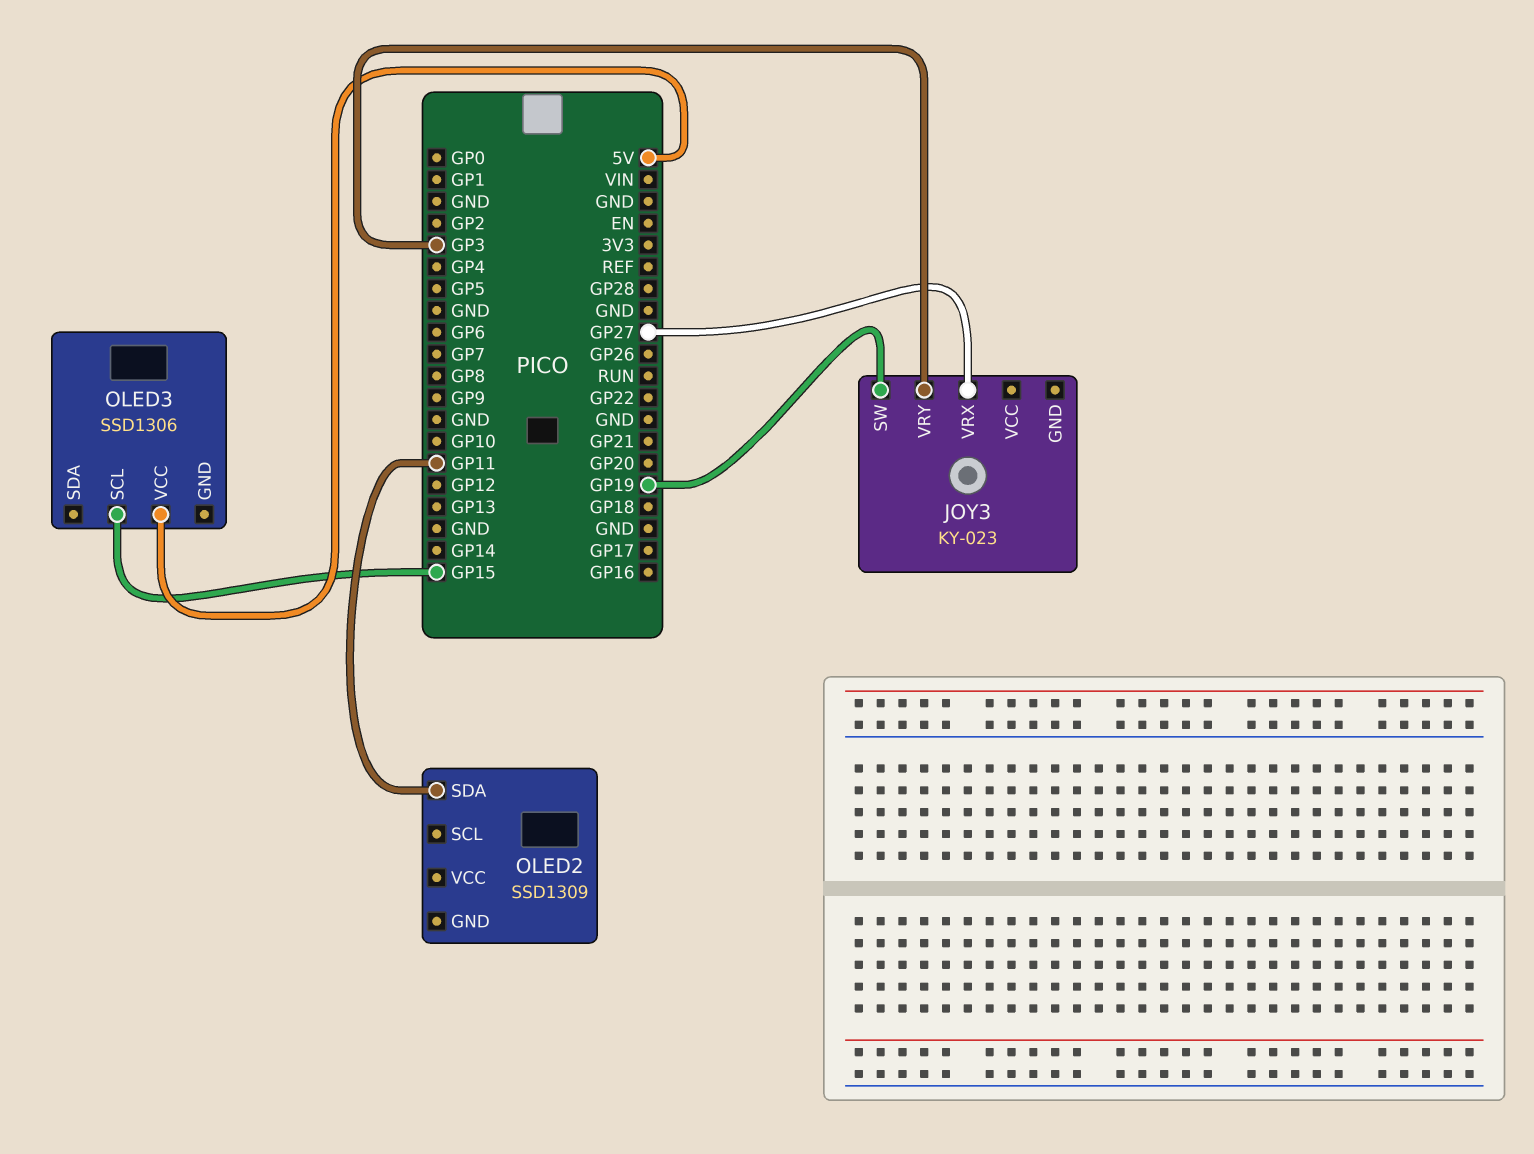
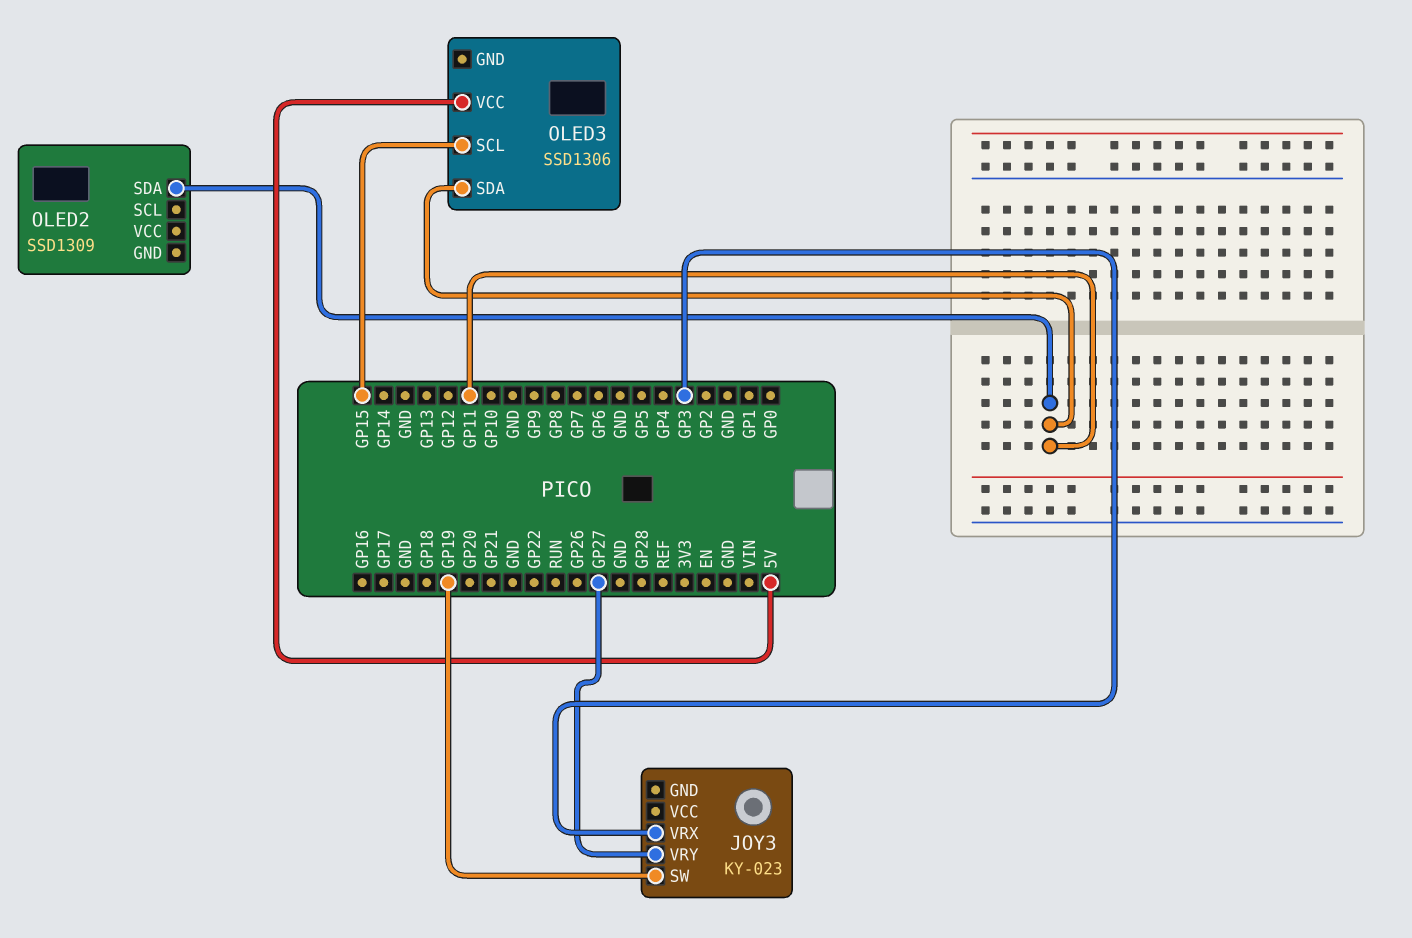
JOY3 pin VRX: GP27 -> GP3
JOY3 pin VRY: GP3 -> GP27
OLED3 pin SDA: none -> GP11

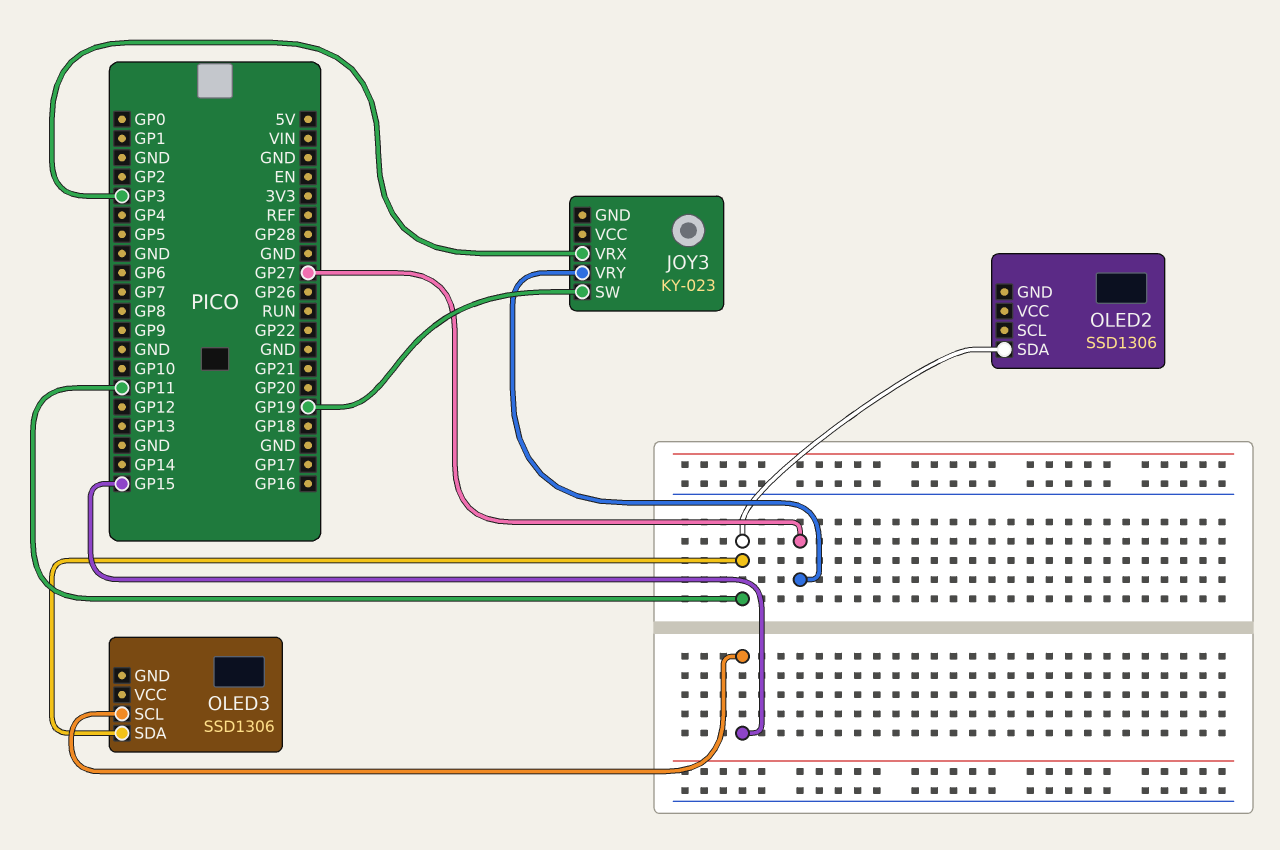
OLED2: SSD1309 -> SSD1306
OLED3 pin VCC: 5V -> none

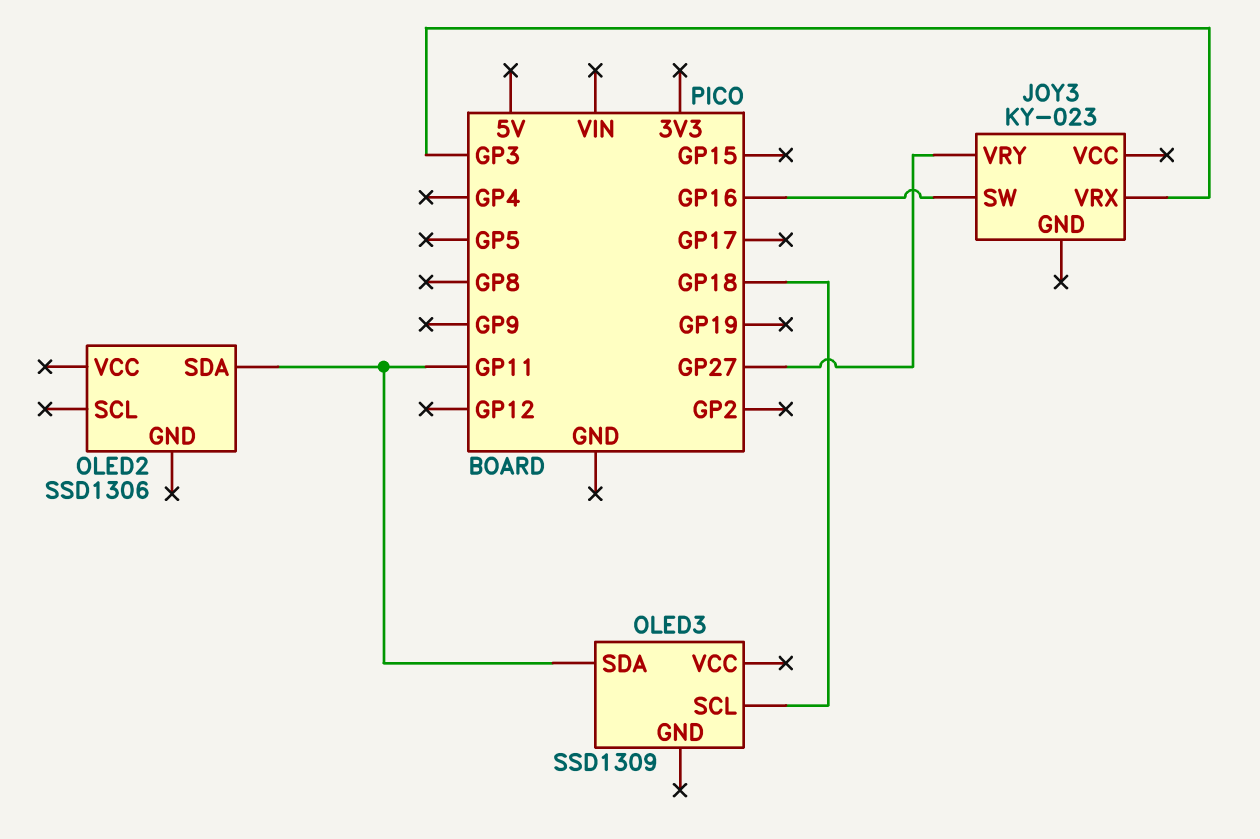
JOY3 pin SW: GP19 -> GP16
OLED3: SSD1306 -> SSD1309
OLED3 pin SCL: GP15 -> GP18

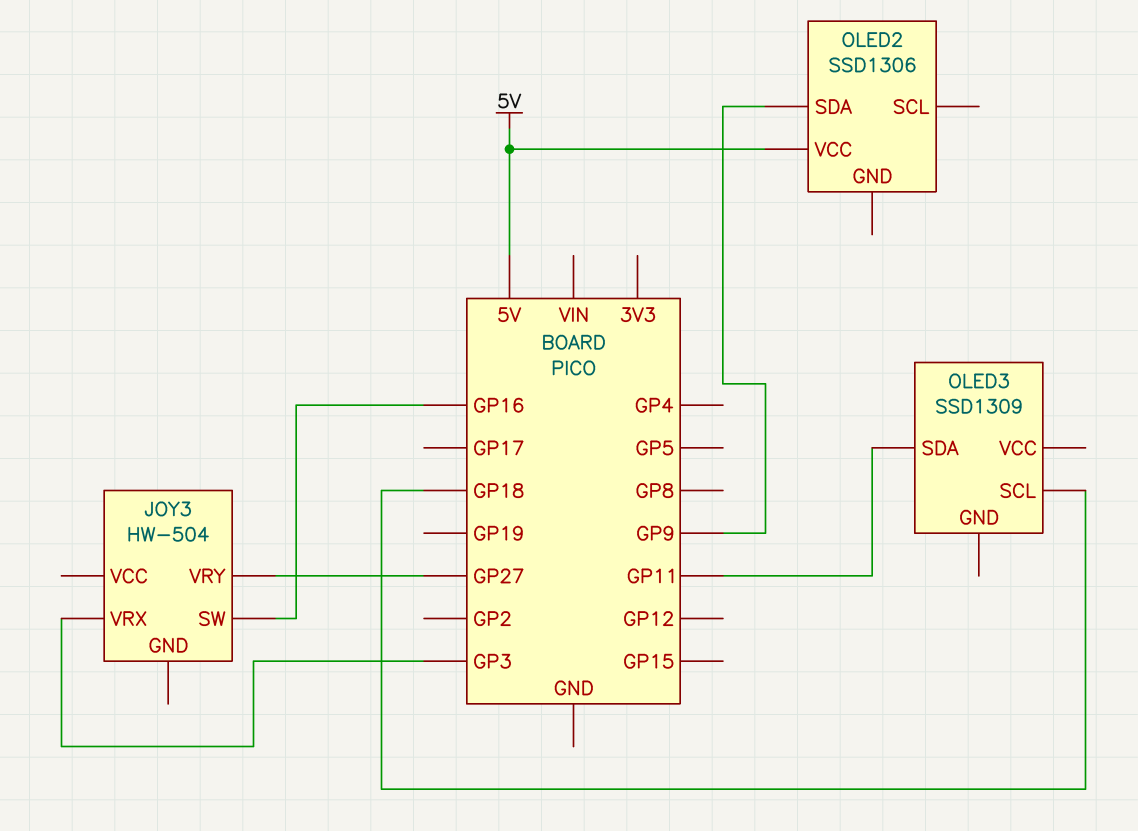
JOY3: KY-023 -> HW-504
OLED2 pin SDA: GP11 -> GP9
OLED2 pin VCC: none -> 5V

